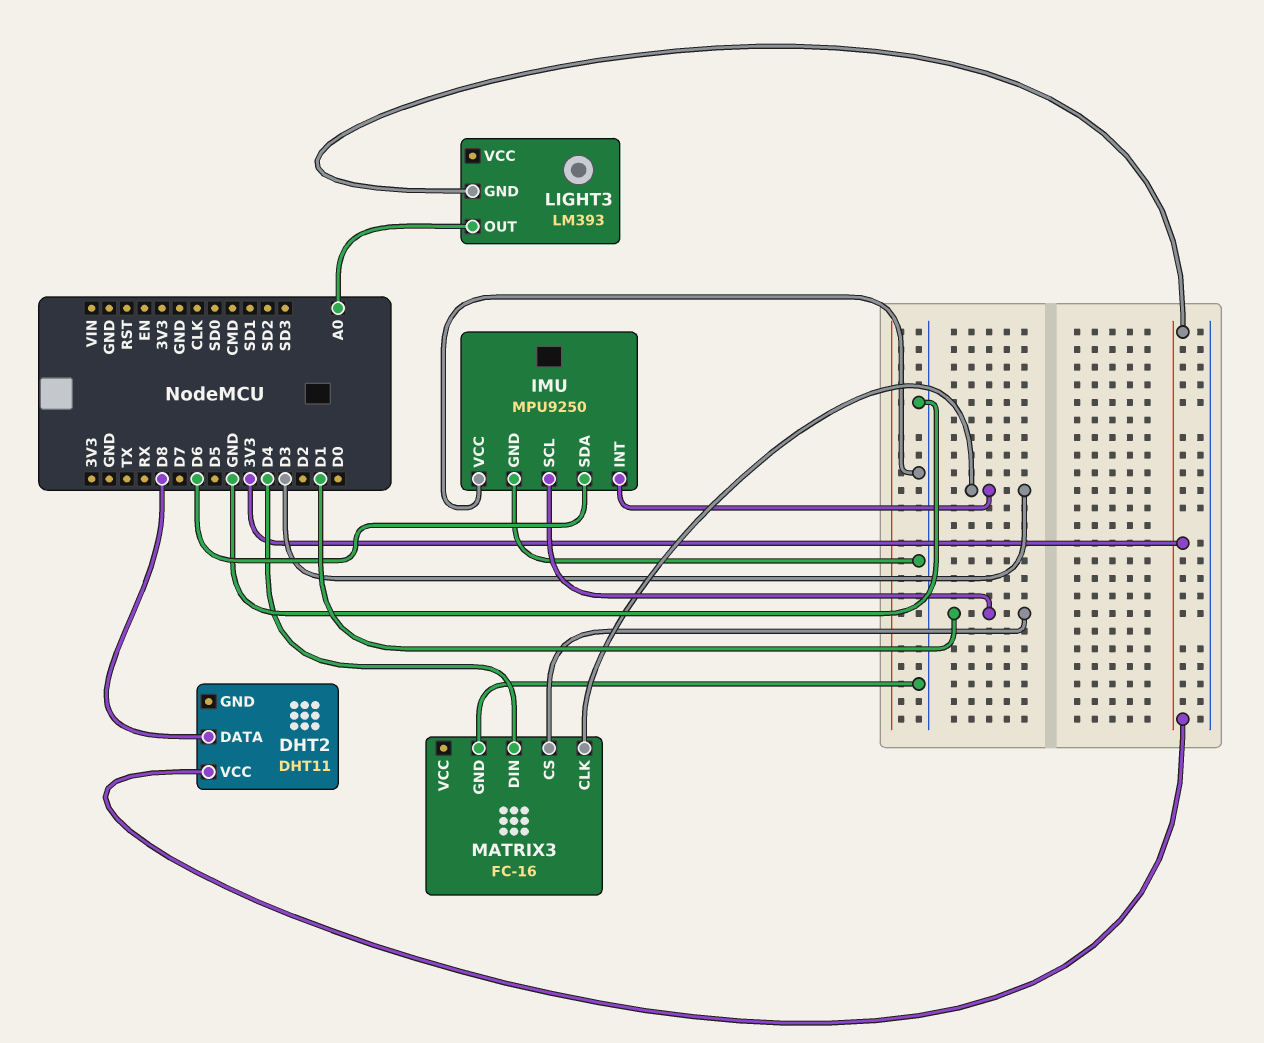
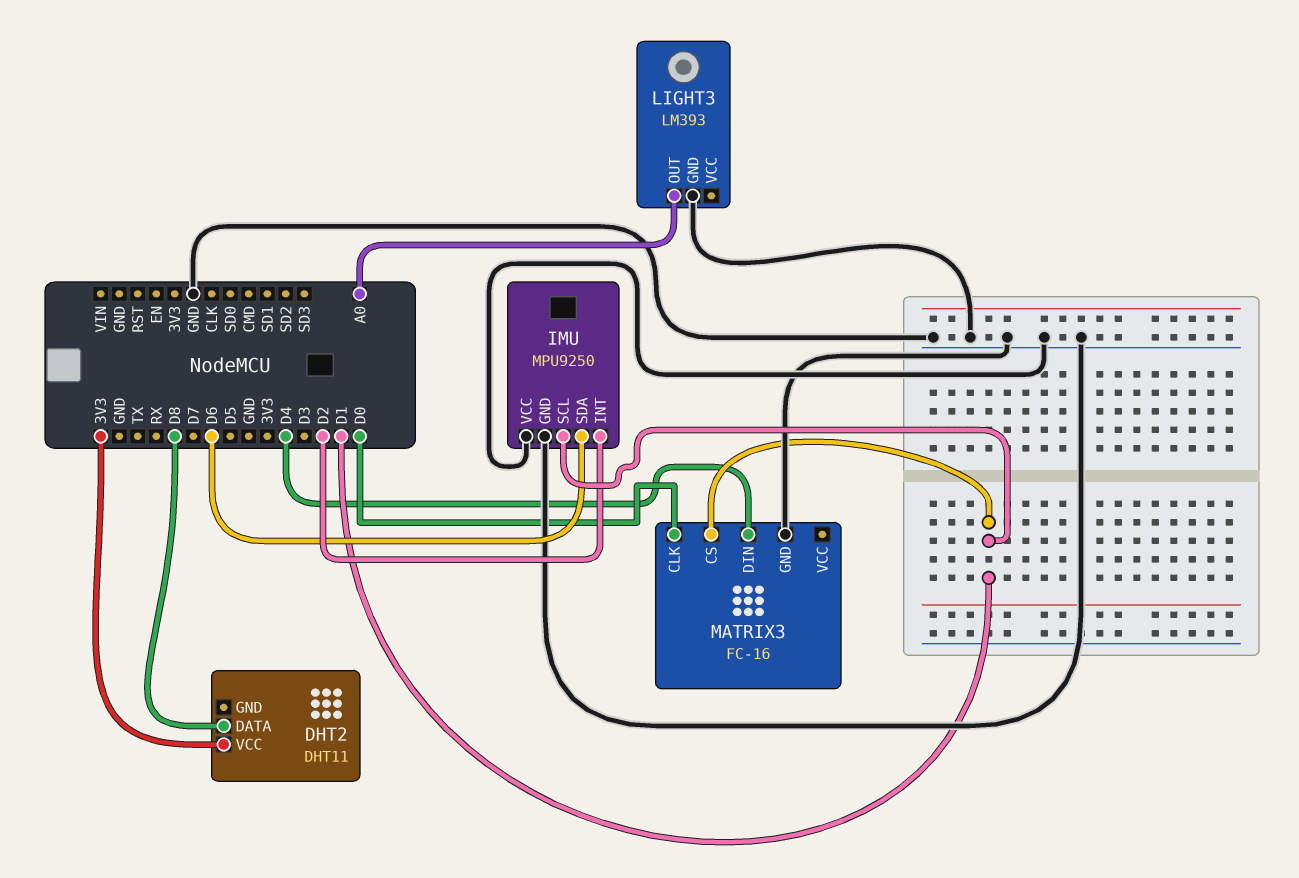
IMU pin INT: D3 -> D2
LIGHT3 pin GND: 3V3 -> GND
MATRIX3 pin CLK: D3 -> D0

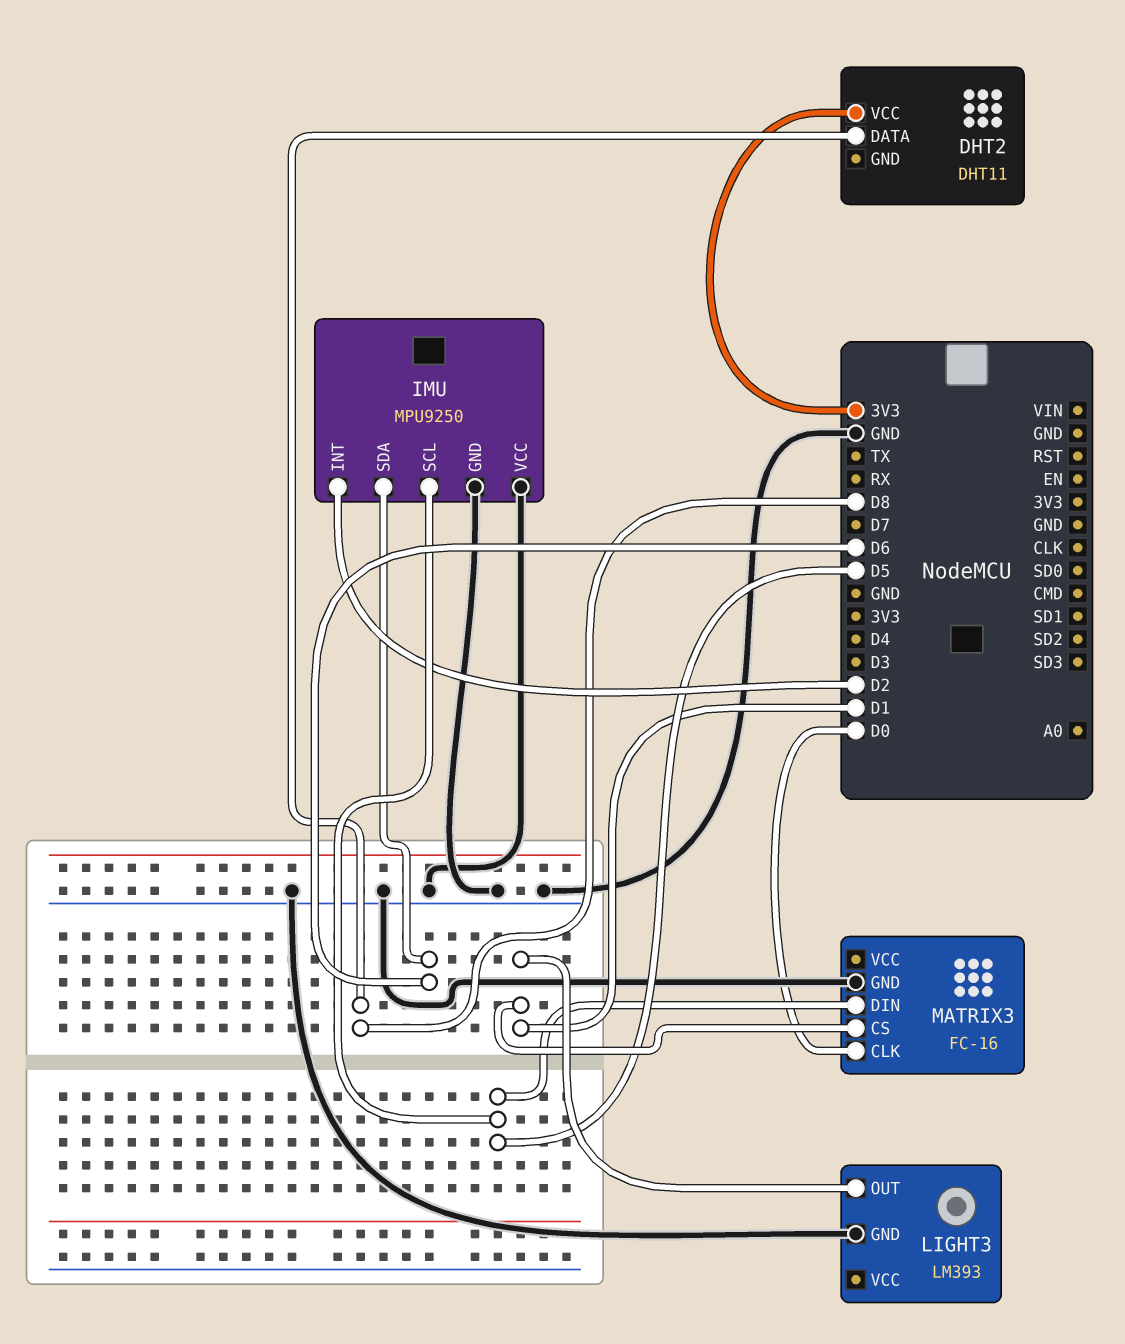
IMU pin SCL: D1 -> D5
LIGHT3 pin OUT: A0 -> D1
MATRIX3 pin DIN: D4 -> D5

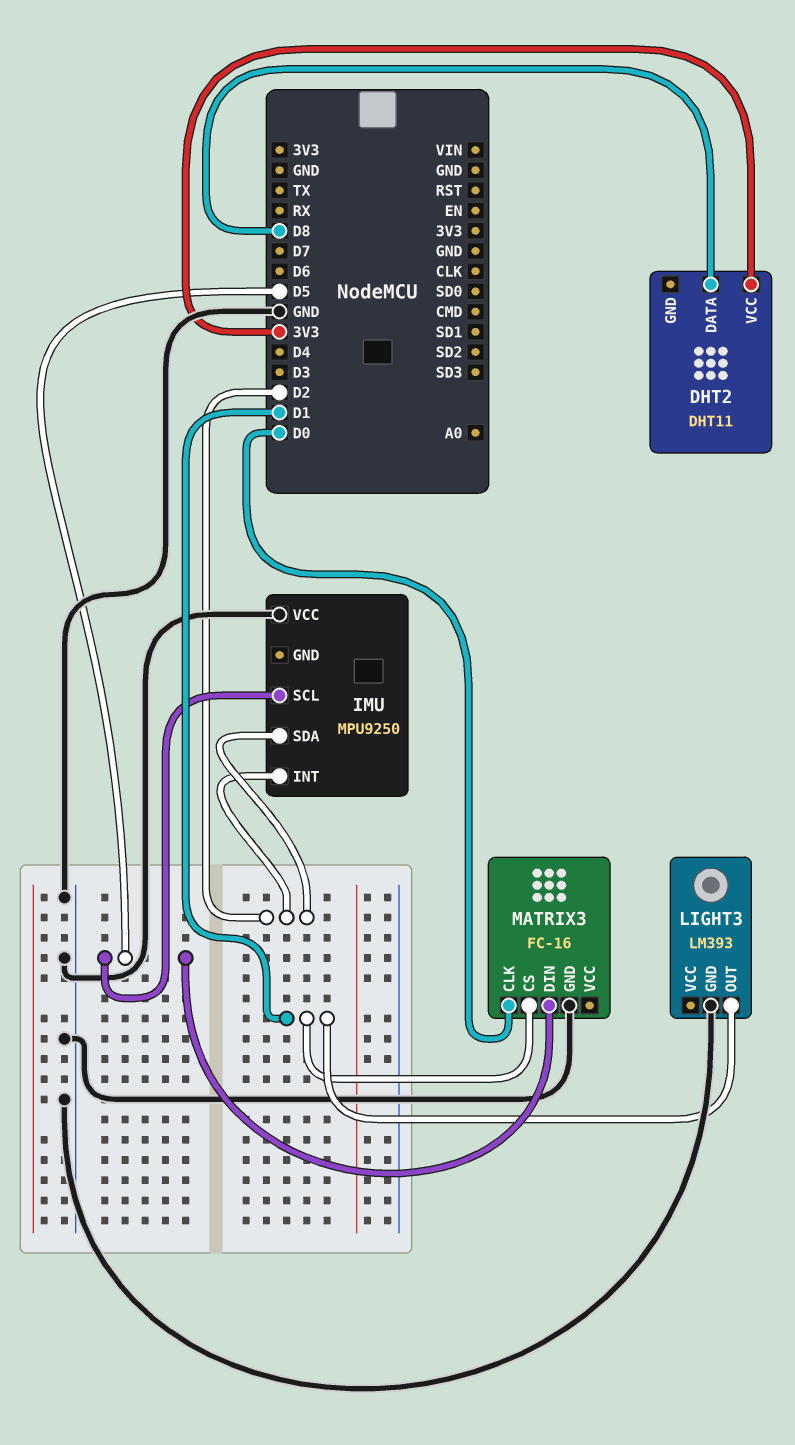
IMU pin GND: GND -> none
IMU pin SDA: D6 -> D2

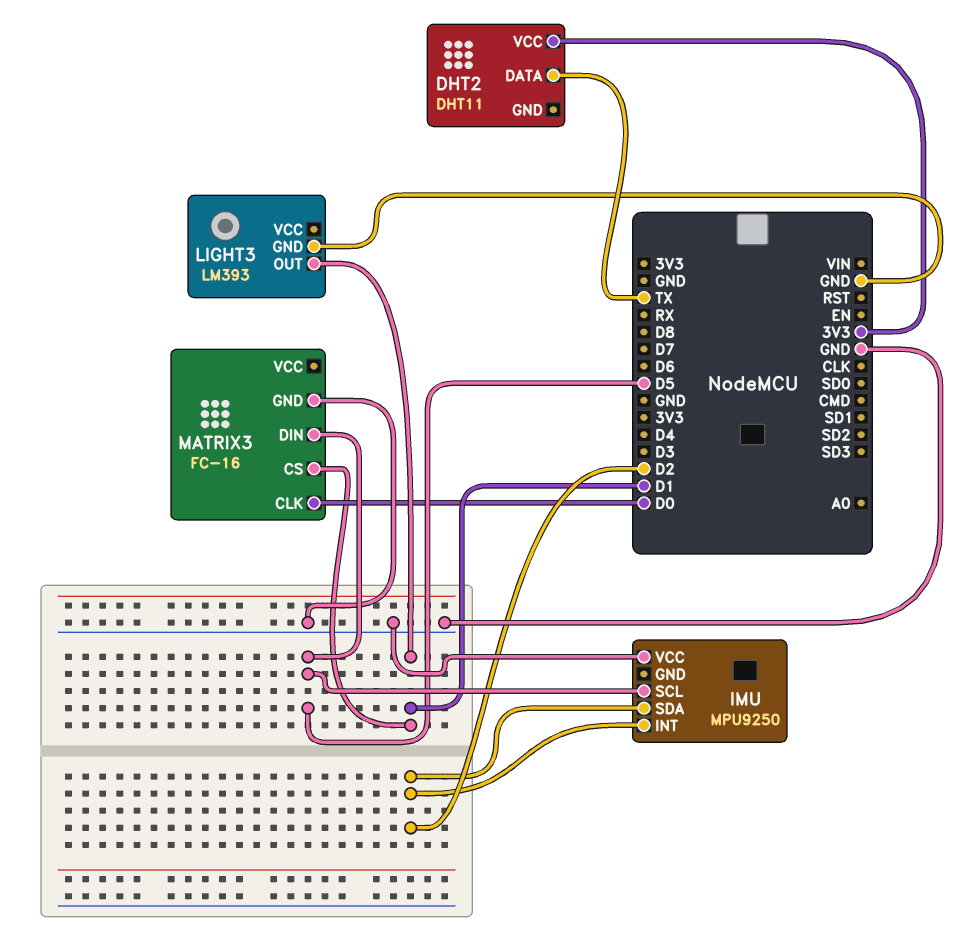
DHT2 pin DATA: D8 -> TX

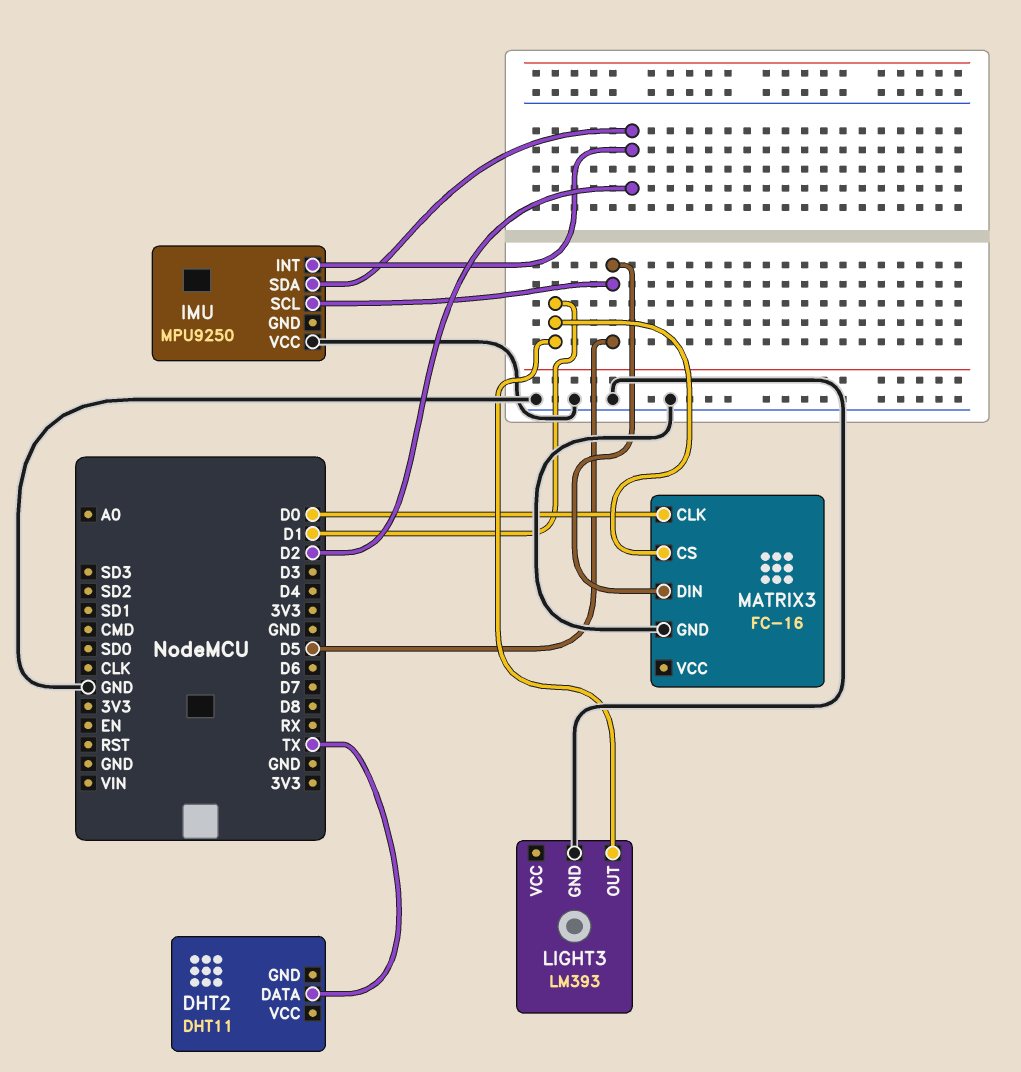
DHT2 pin VCC: 3V3 -> none

